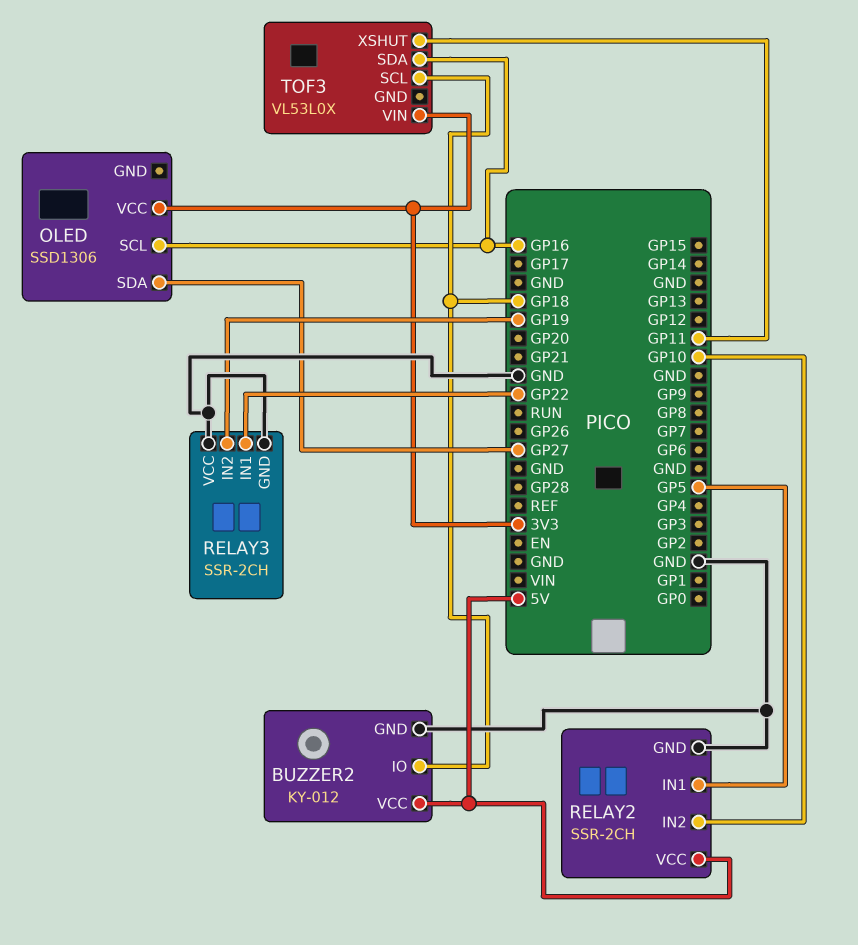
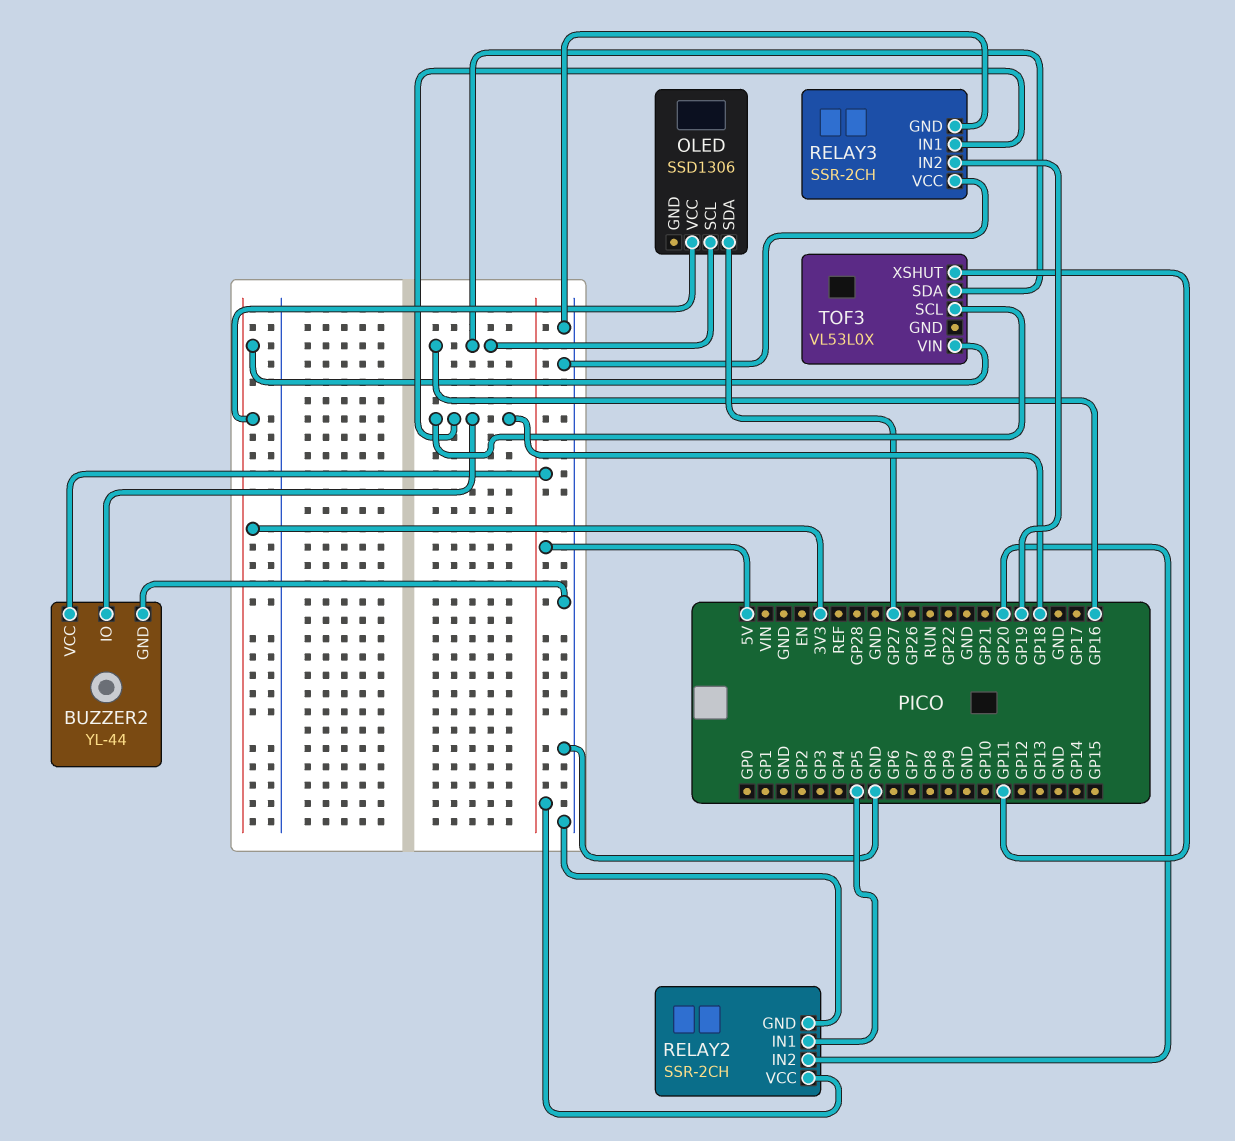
BUZZER2: KY-012 -> YL-44
RELAY2 pin IN2: GP10 -> GP20
RELAY3 pin IN1: GP22 -> GP18

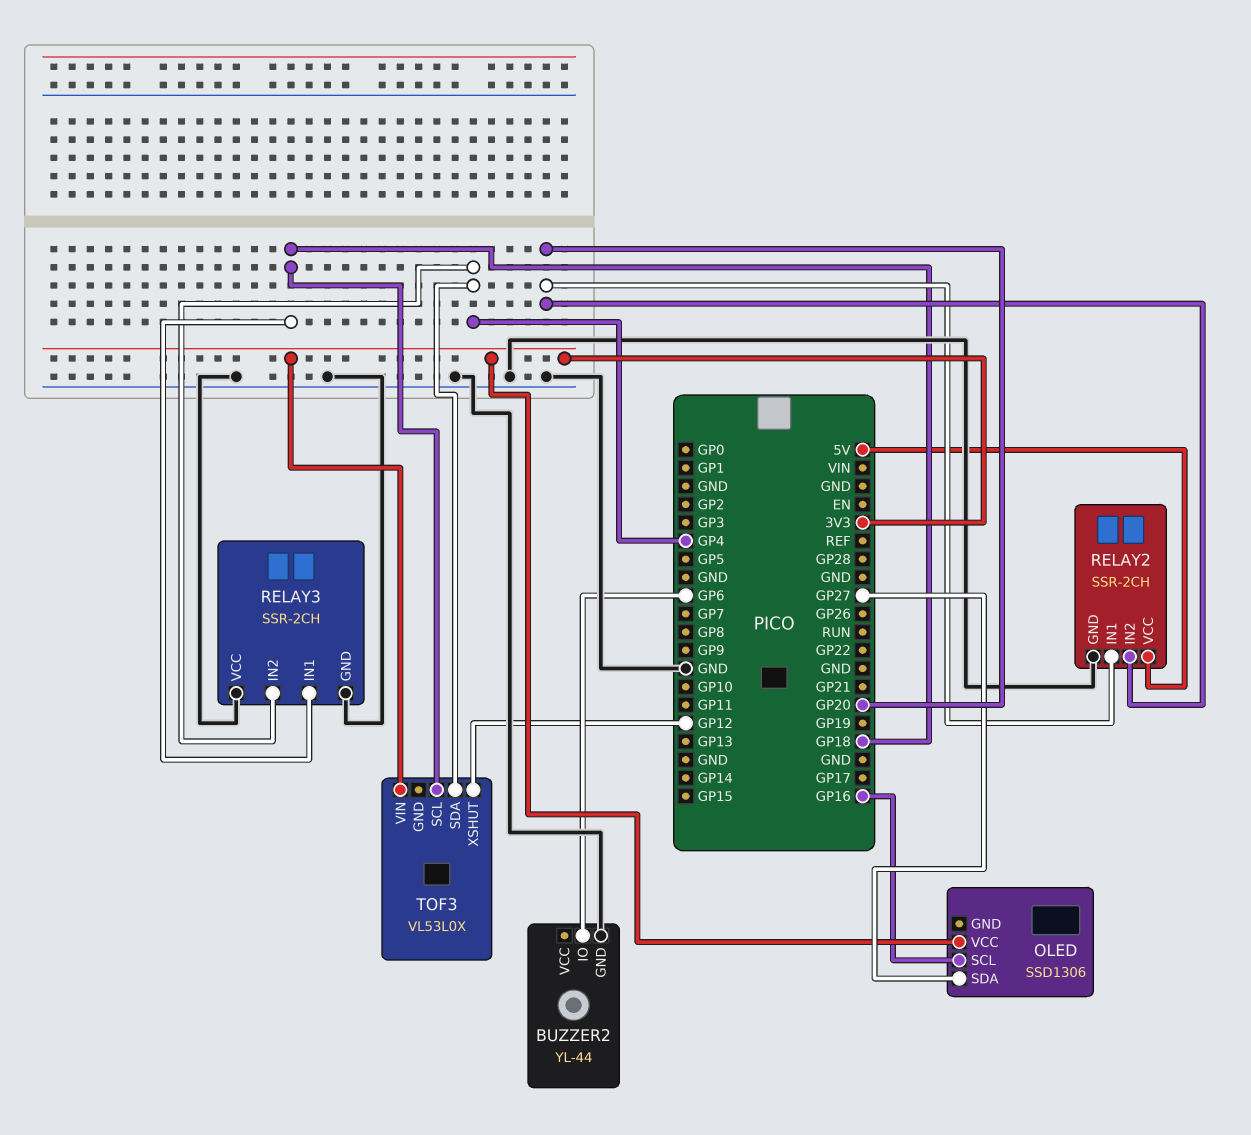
BUZZER2 pin IO: GP18 -> GP6
BUZZER2 pin VCC: 5V -> none
RELAY2 pin IN1: GP5 -> GP20
RELAY3 pin IN2: GP19 -> GP4
TOF3 pin SDA: GP16 -> GP4
TOF3 pin XSHUT: GP11 -> GP12

